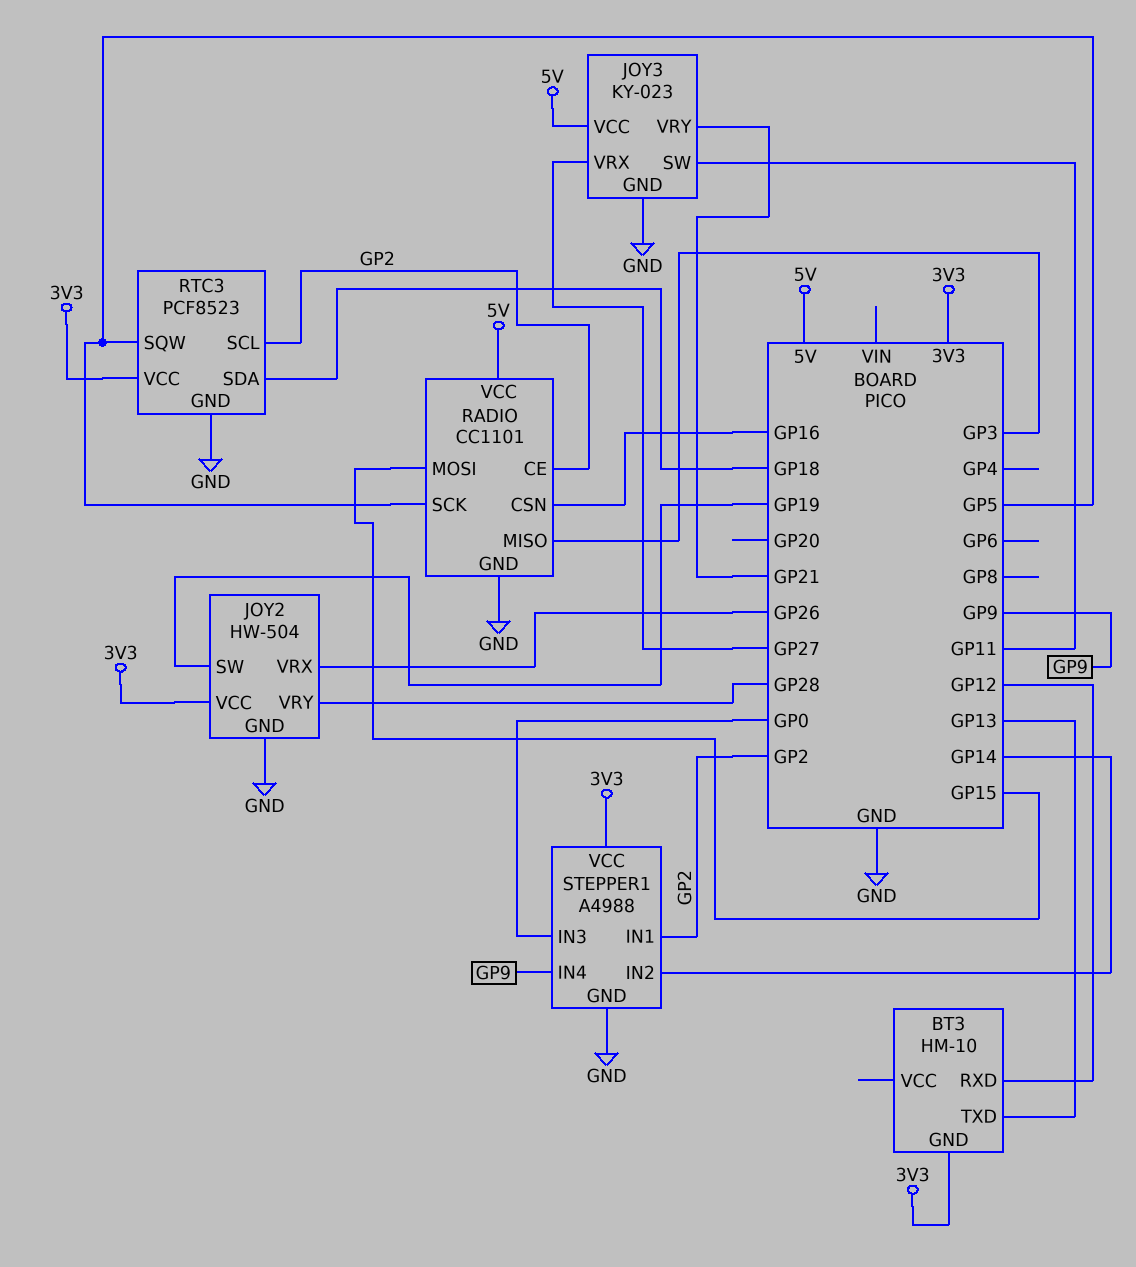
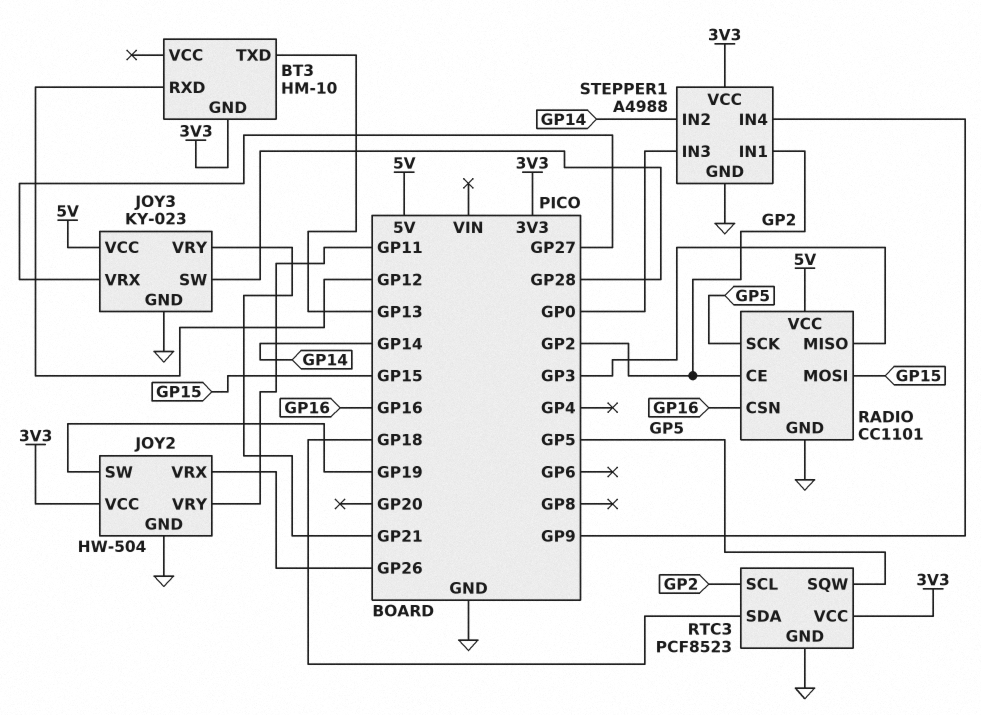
JOY2 pin VRY: GP28 -> GP11
JOY3 pin SW: GP11 -> GP28

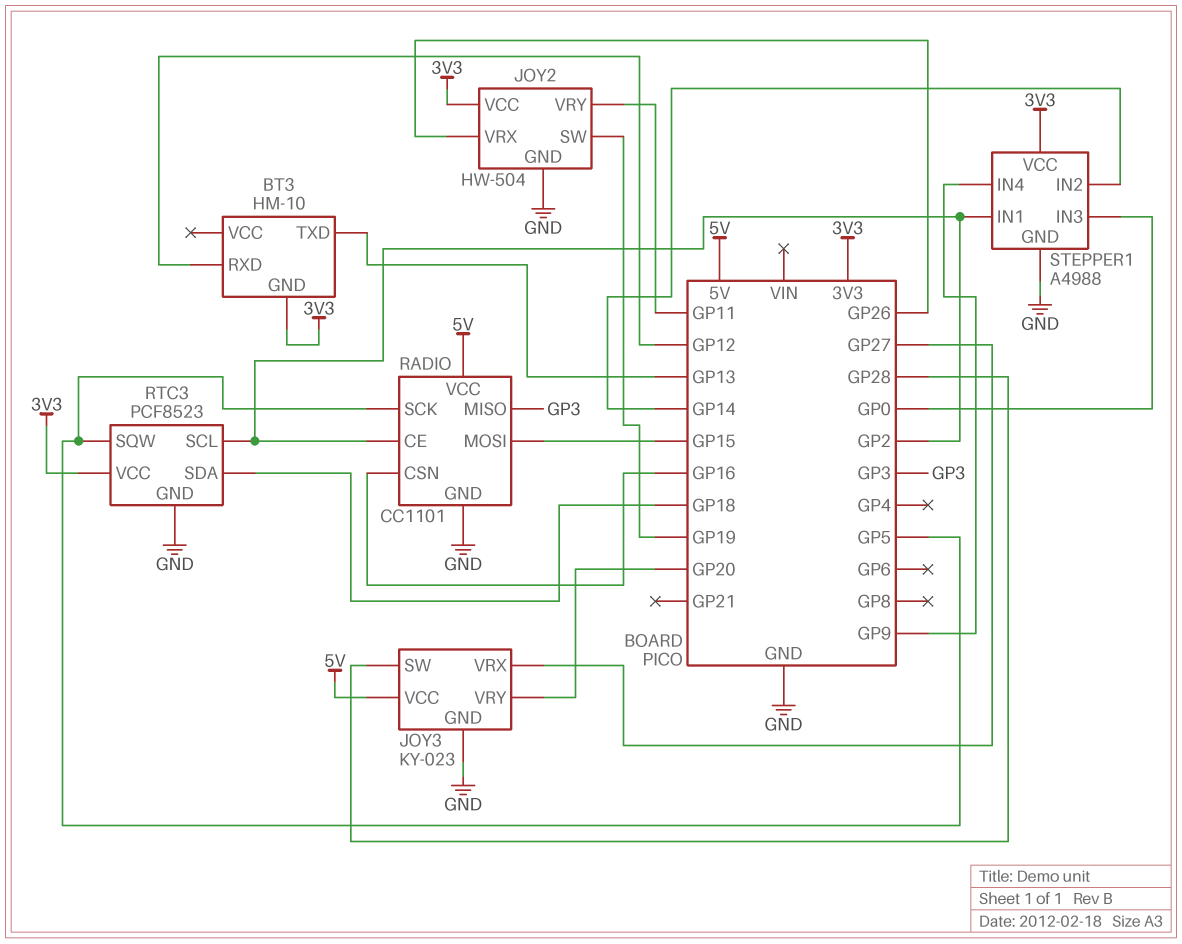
JOY3 pin VRY: GP21 -> GP20

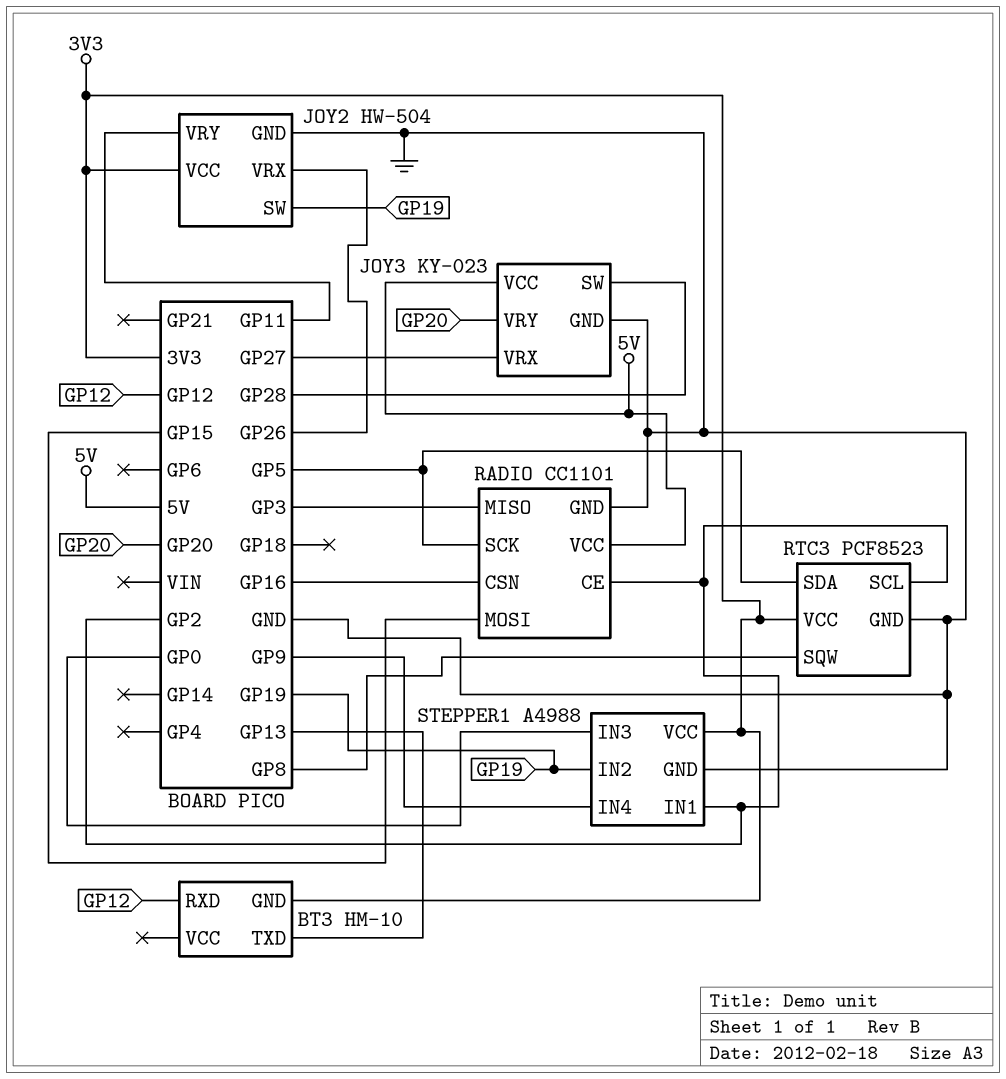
RTC3 pin SDA: GP18 -> GP5
RTC3 pin SQW: GP5 -> GP8
STEPPER1 pin IN2: GP14 -> GP19

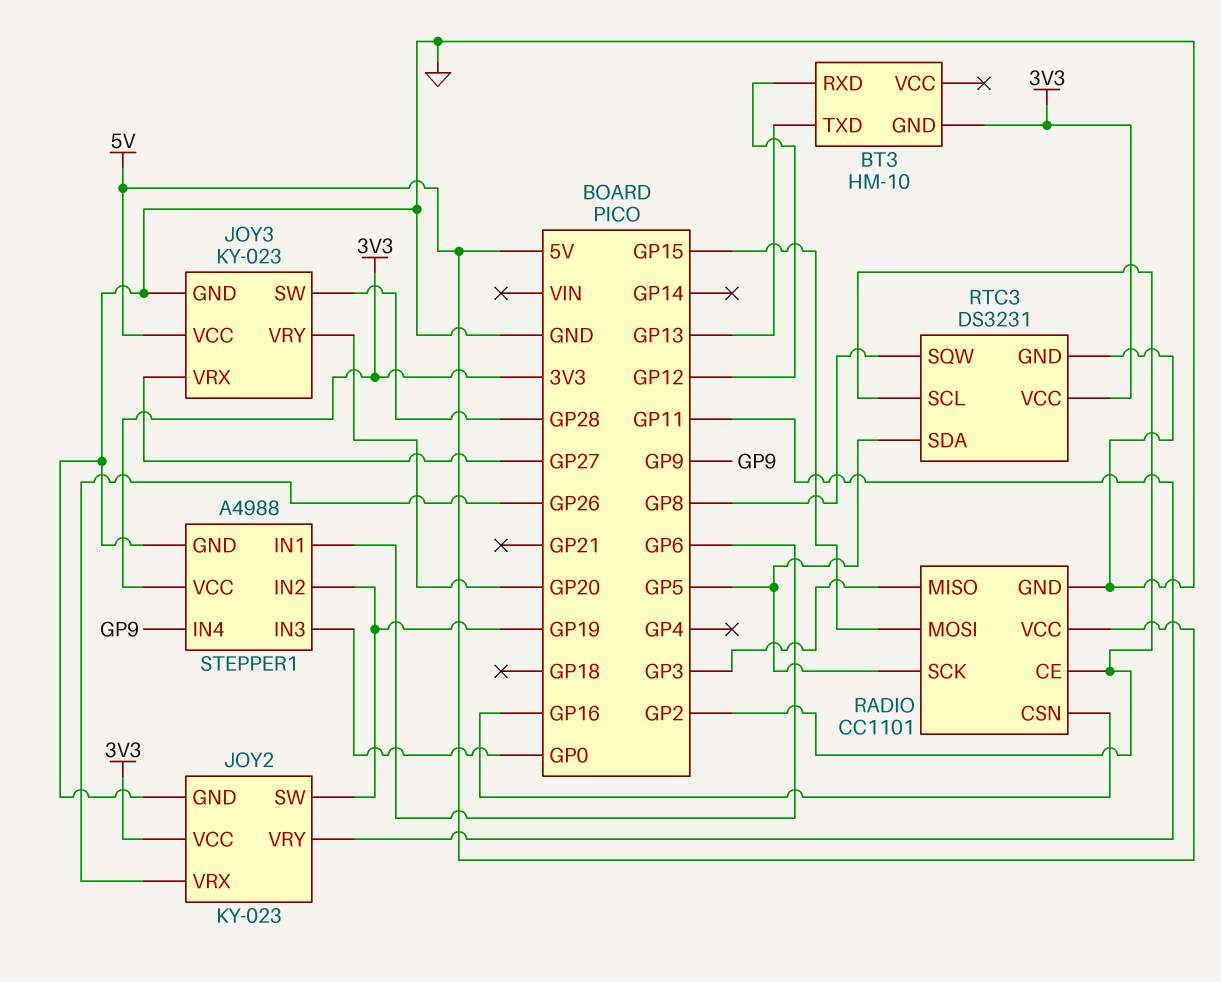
JOY2: HW-504 -> KY-023
RTC3: PCF8523 -> DS3231
STEPPER1 pin IN1: GP2 -> GP6

